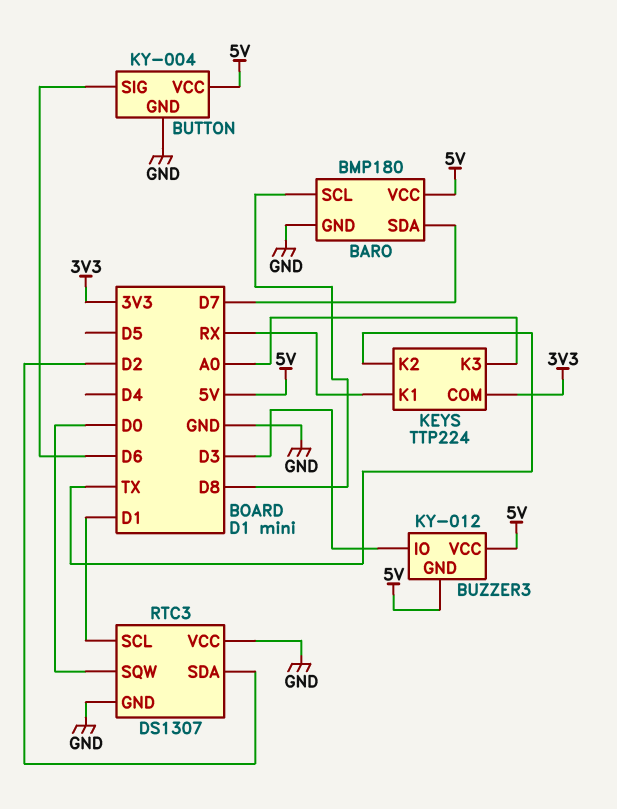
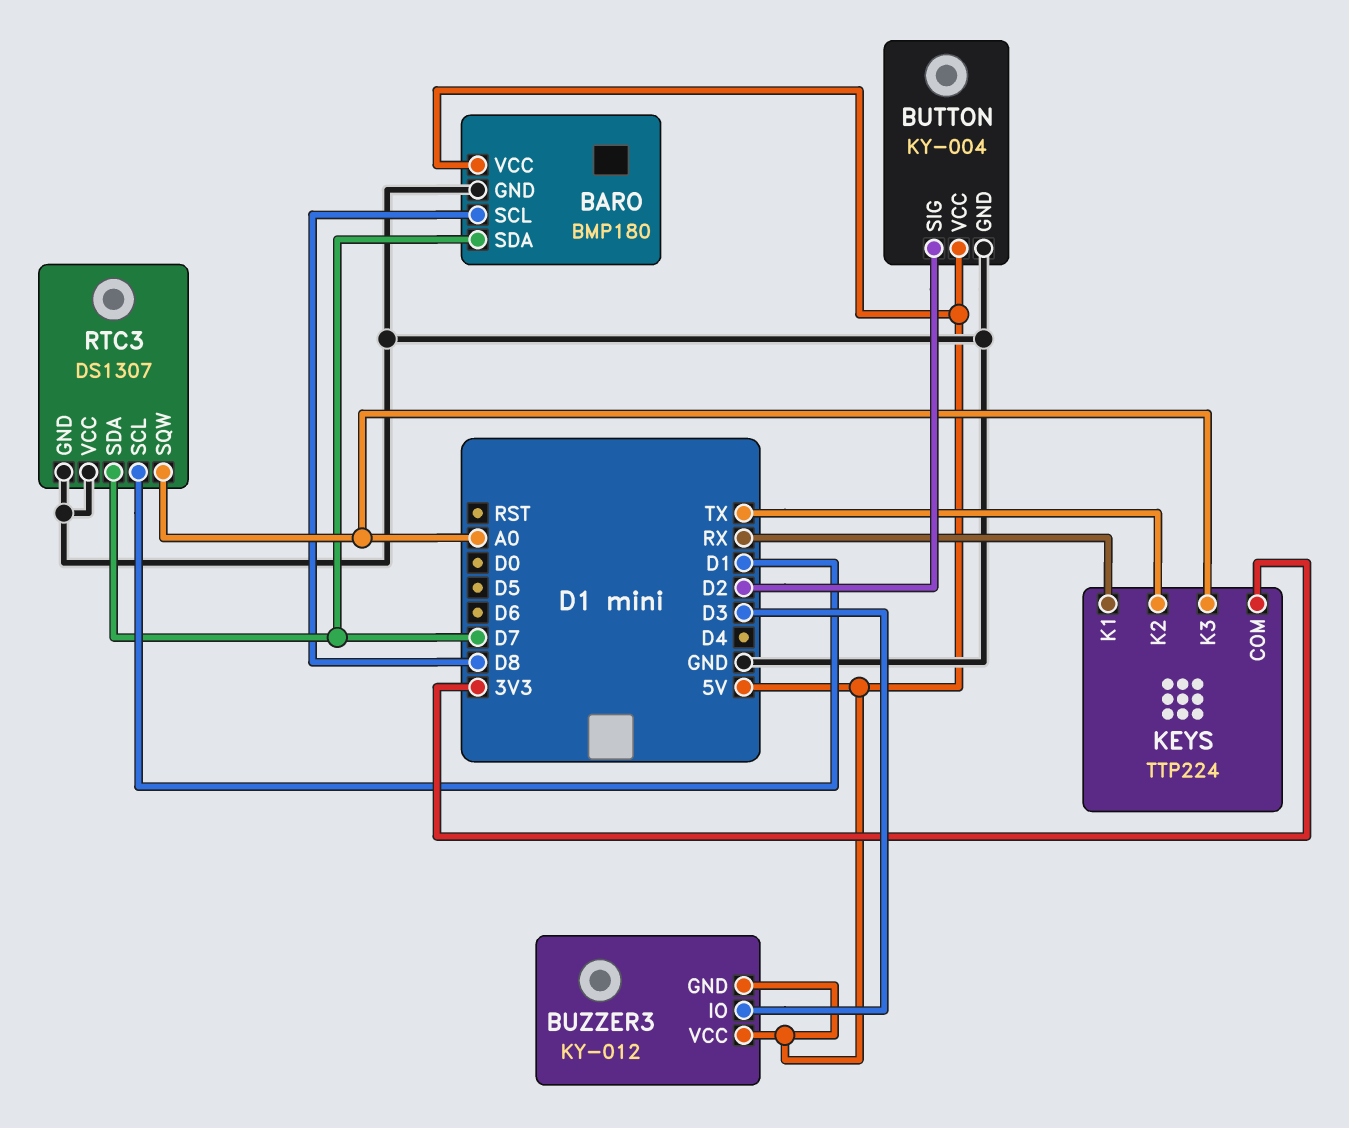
BUTTON pin SIG: D6 -> D2
RTC3 pin SDA: D2 -> D7
RTC3 pin SQW: D0 -> A0

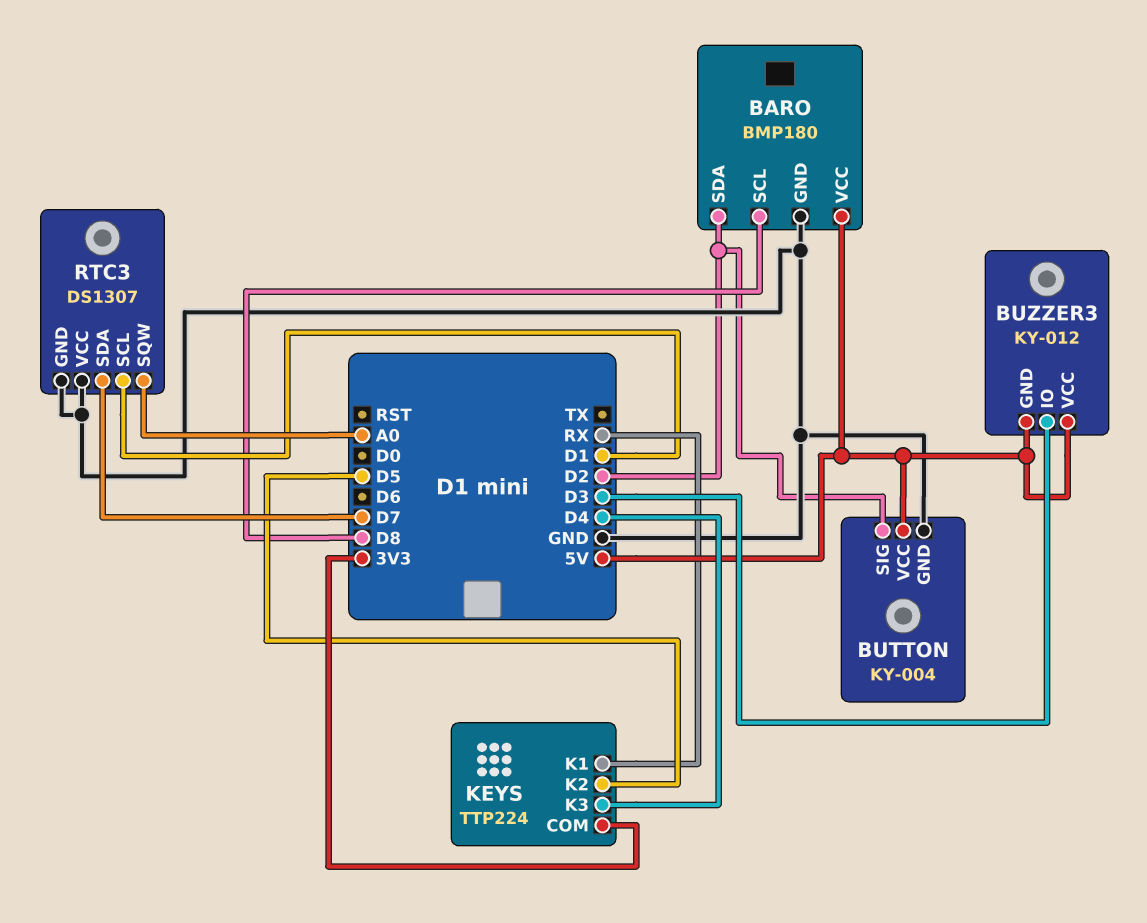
BARO pin SDA: D7 -> D2
KEYS pin K2: TX -> D5
KEYS pin K3: A0 -> D4

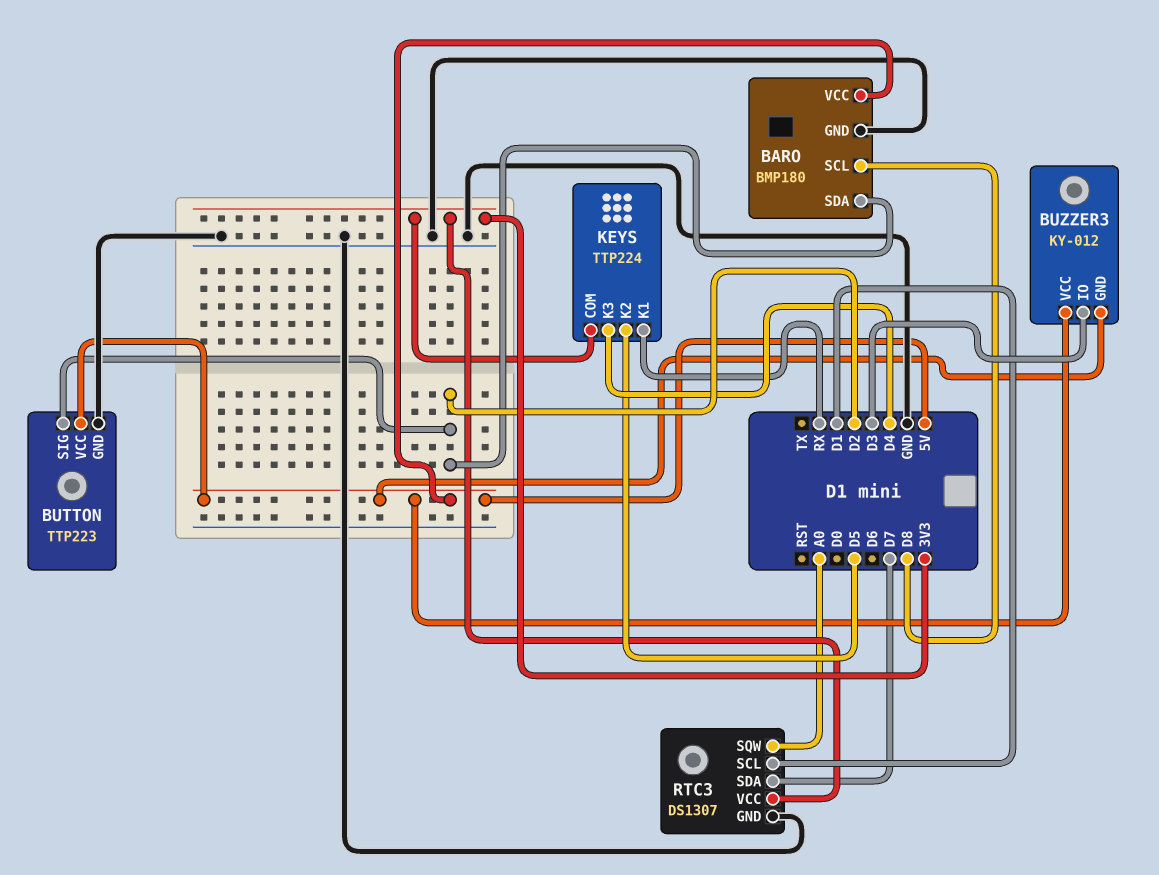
BUTTON: KY-004 -> TTP223
RTC3 pin VCC: GND -> 3V3

